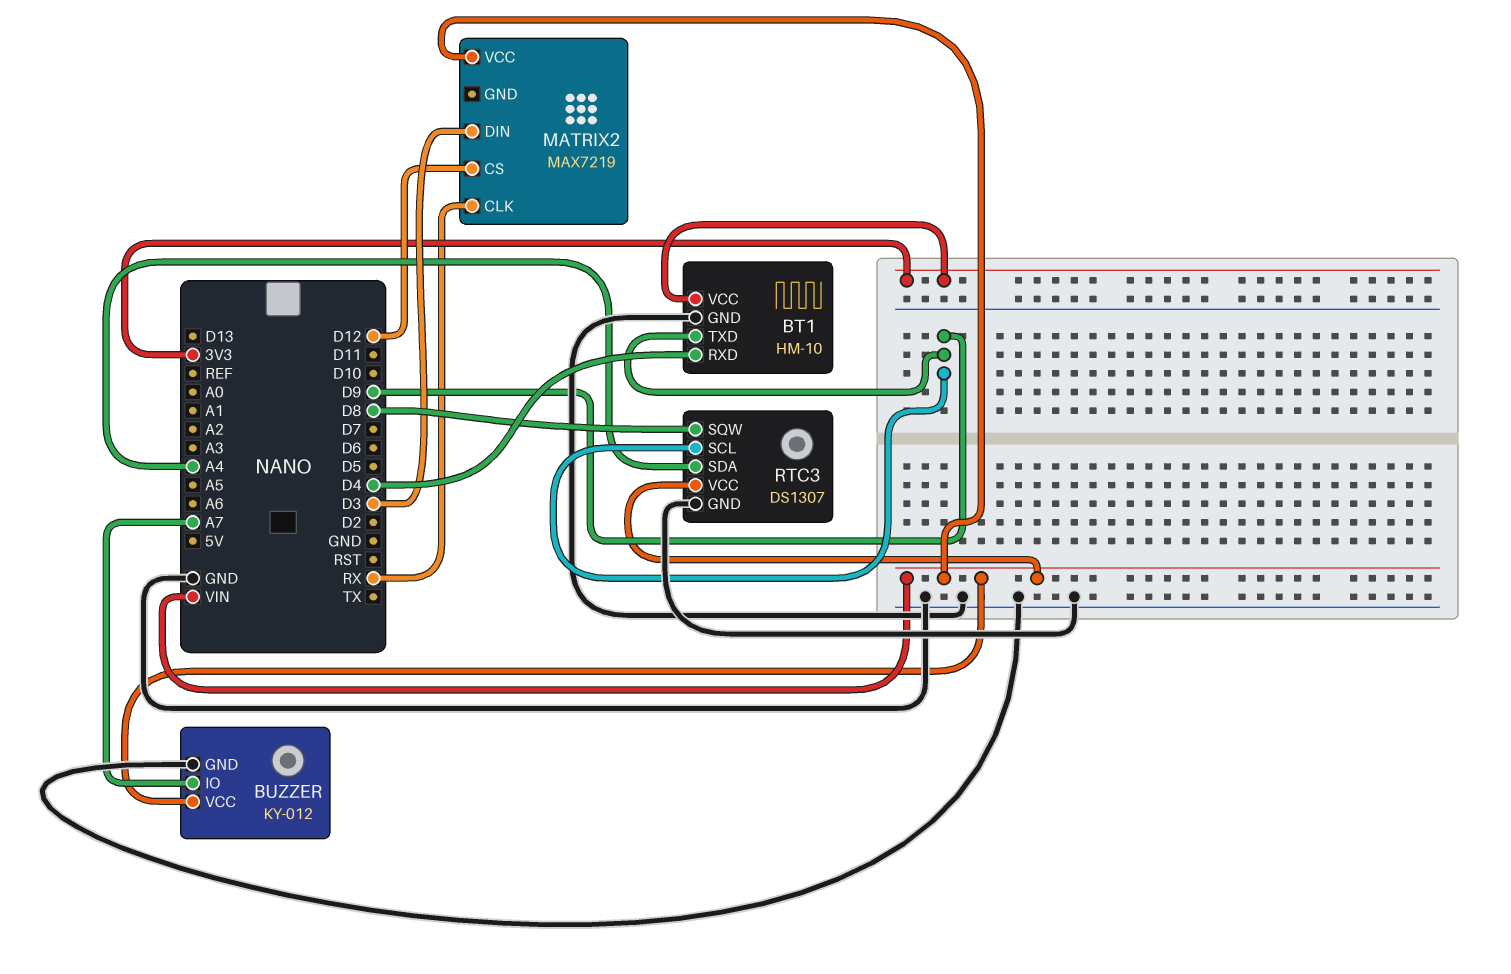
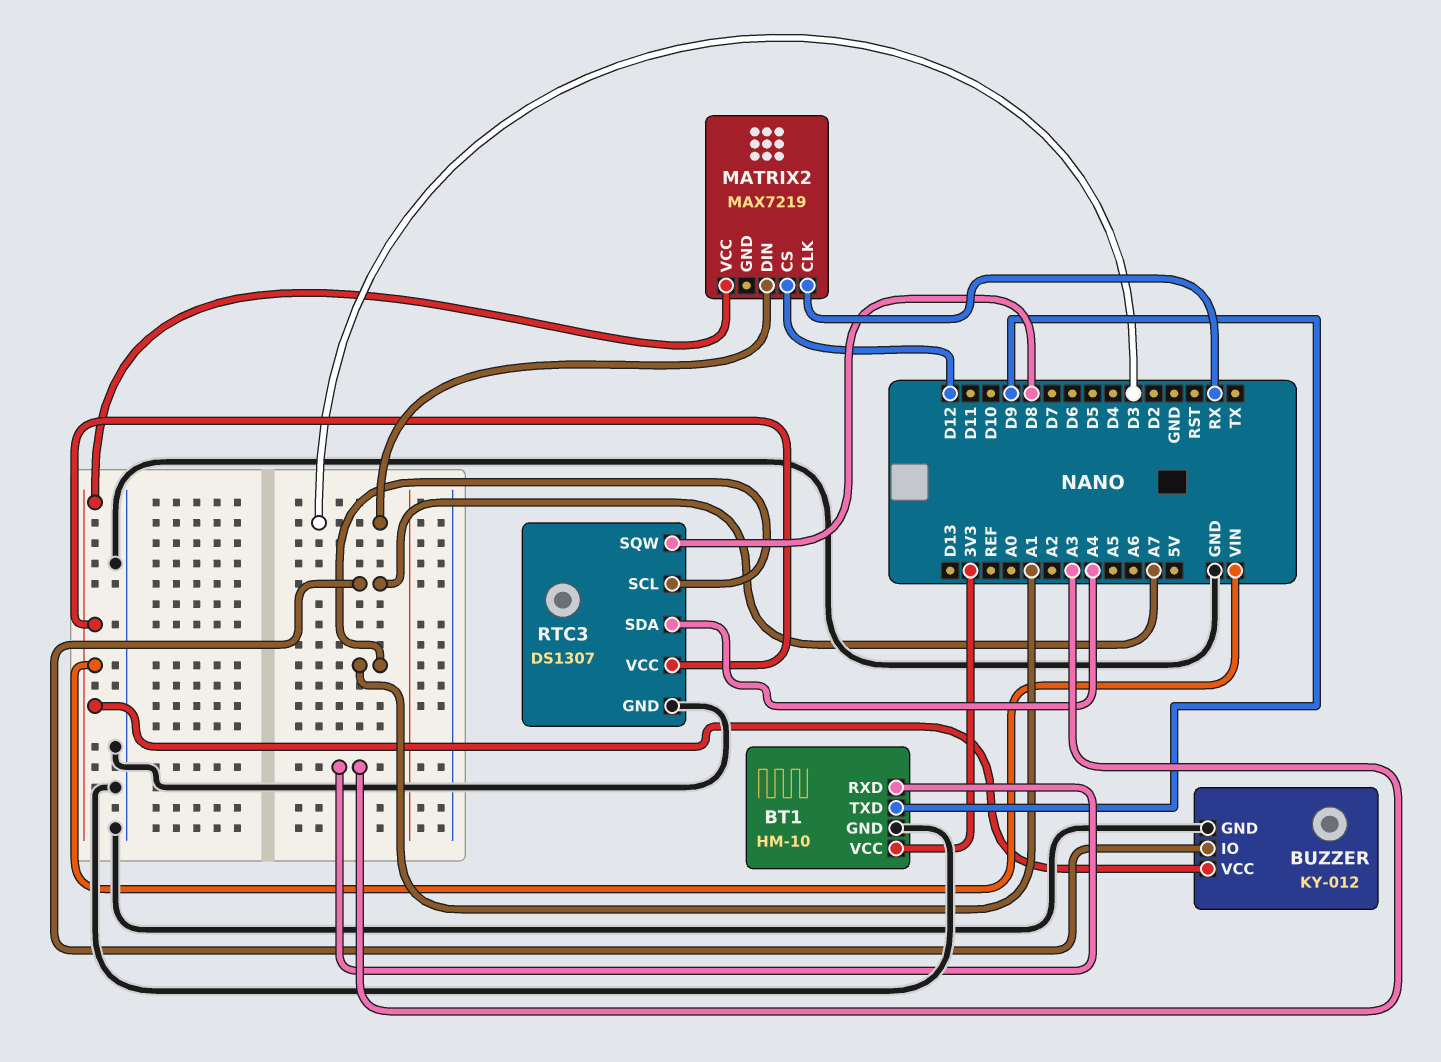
BT1 pin RXD: D4 -> A3
RTC3 pin SCL: D9 -> A1

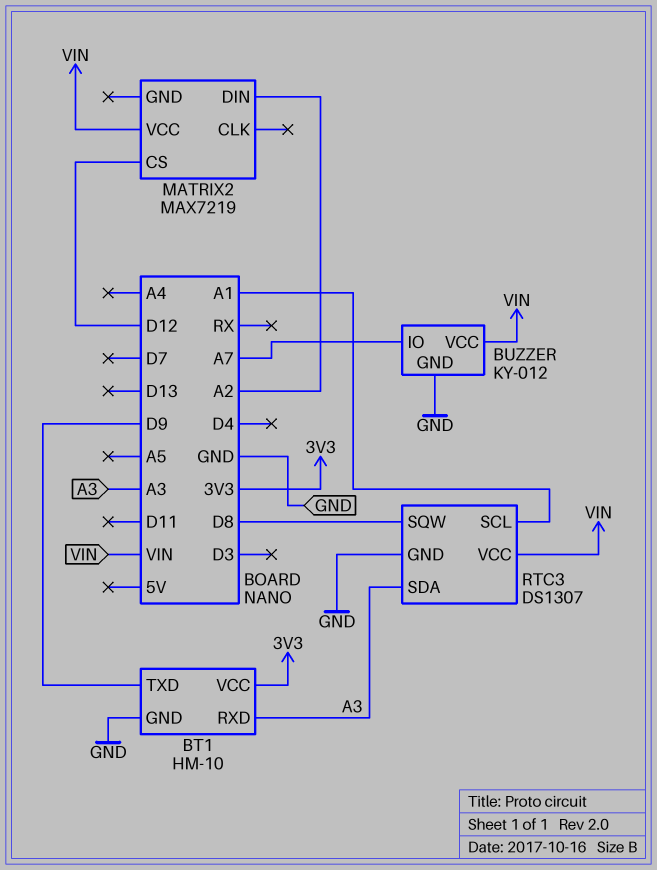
MATRIX2 pin CLK: RX -> none
MATRIX2 pin DIN: D3 -> A2
RTC3 pin SDA: A4 -> A3

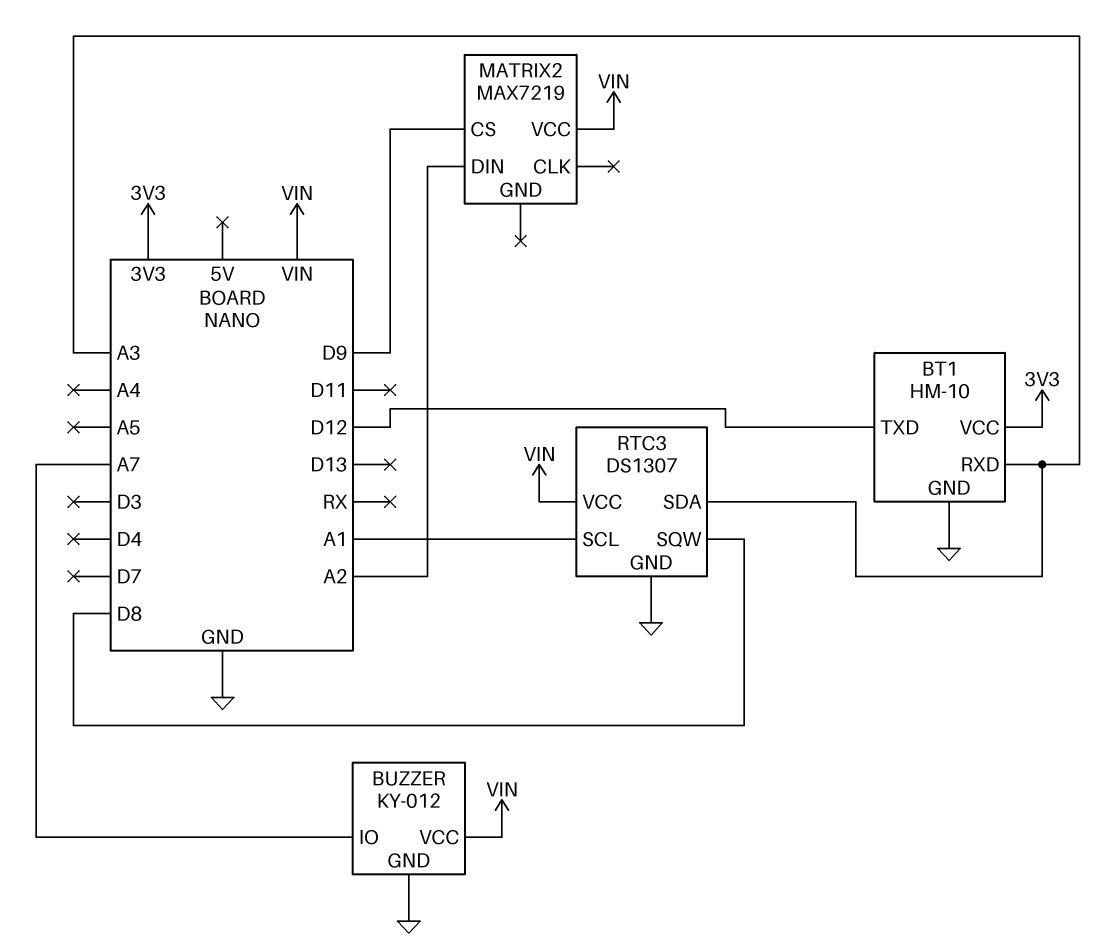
BT1 pin TXD: D9 -> D12
MATRIX2 pin CS: D12 -> D9

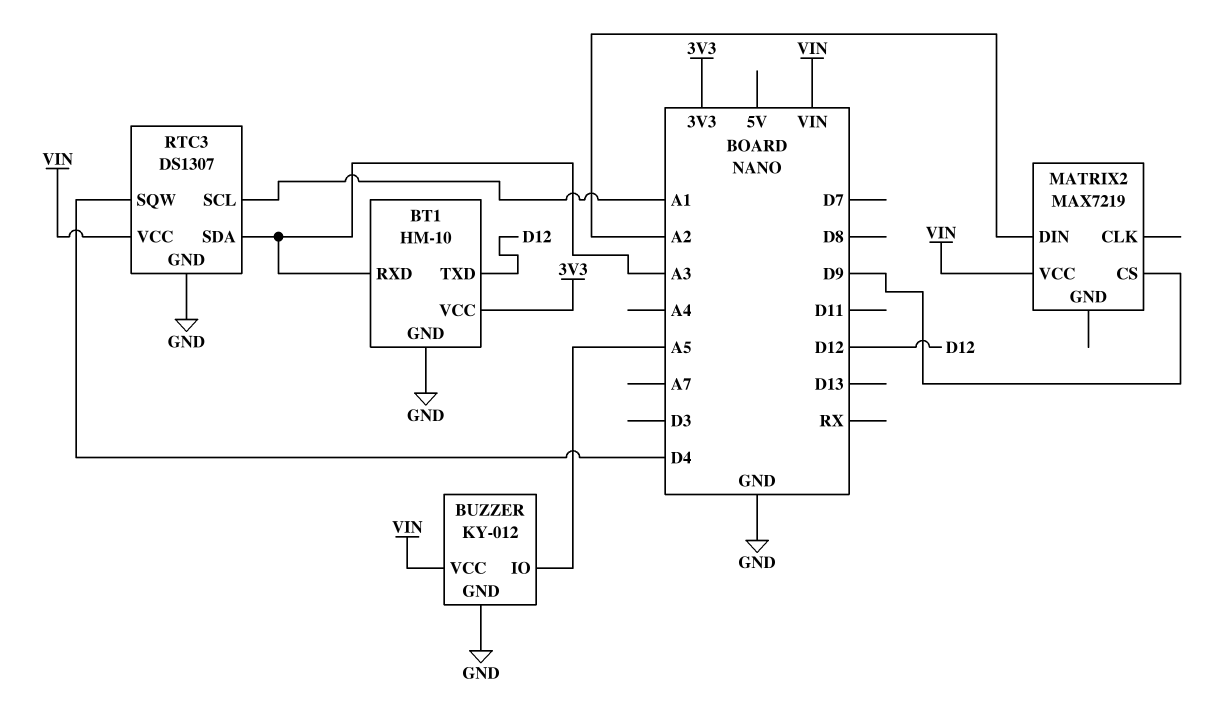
BUZZER pin IO: A7 -> A5
RTC3 pin SQW: D8 -> D4

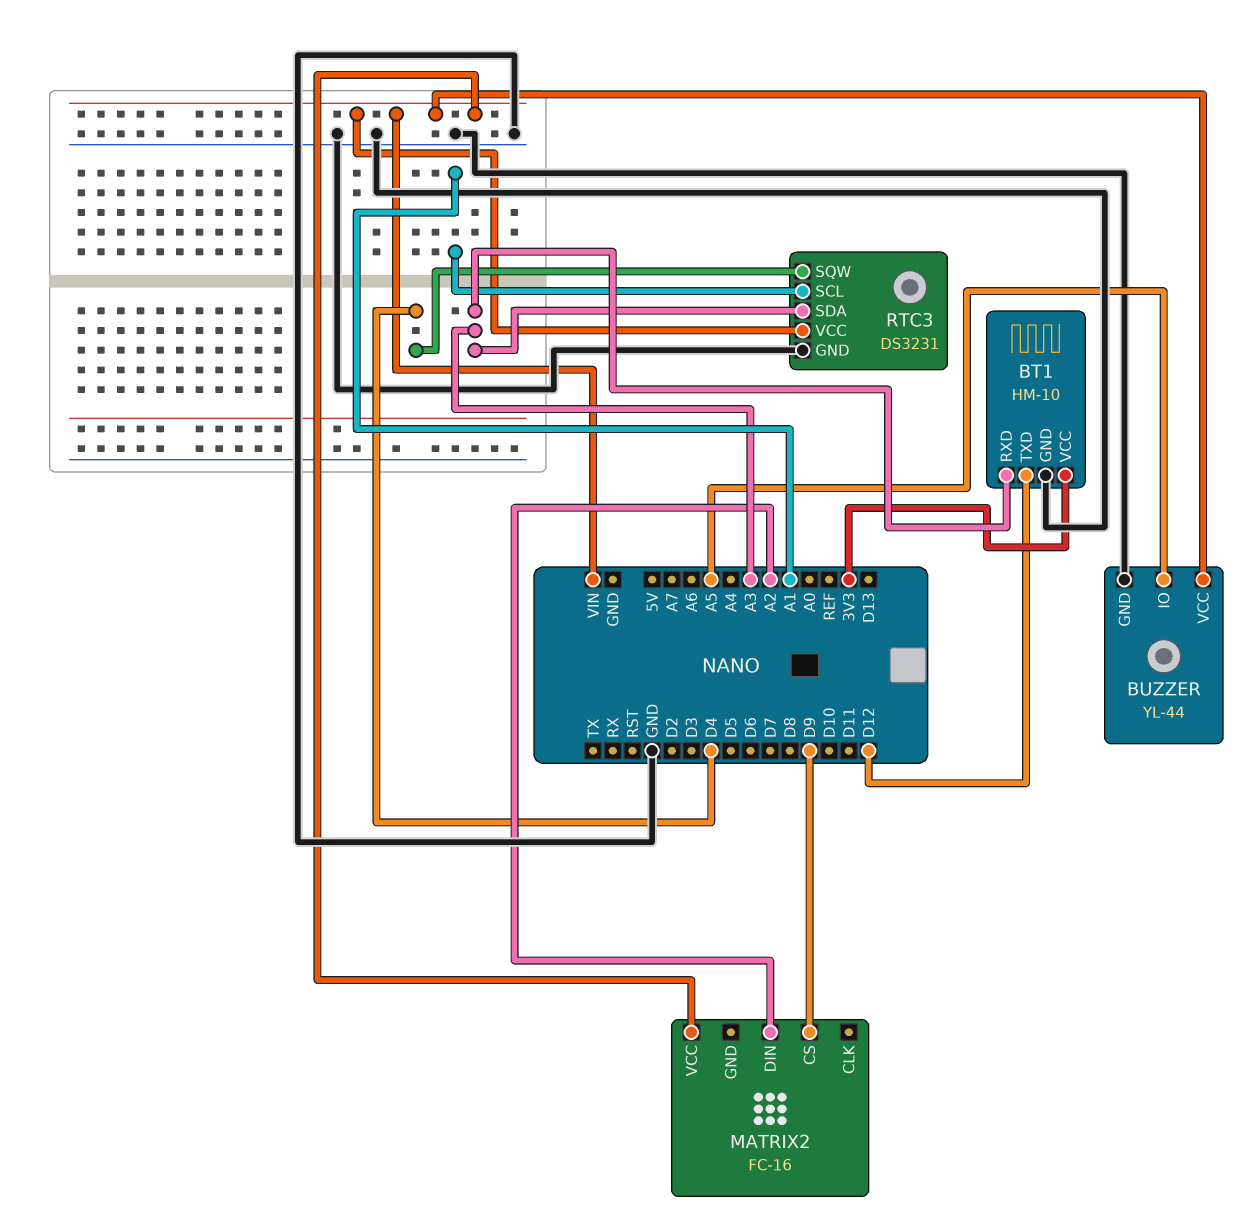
BUZZER: KY-012 -> YL-44
MATRIX2: MAX7219 -> FC-16
RTC3: DS1307 -> DS3231

